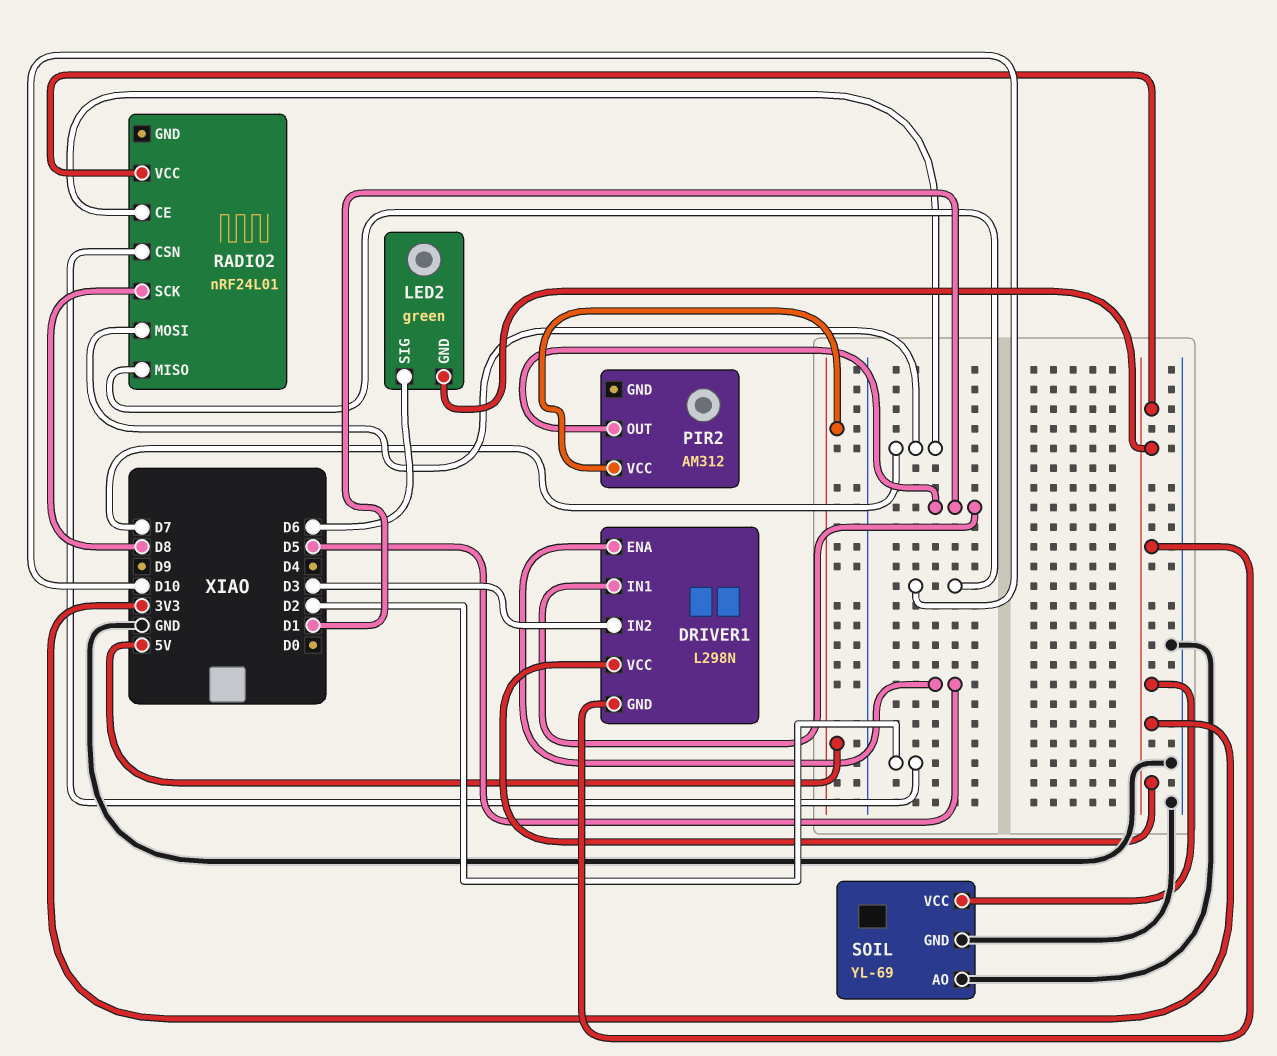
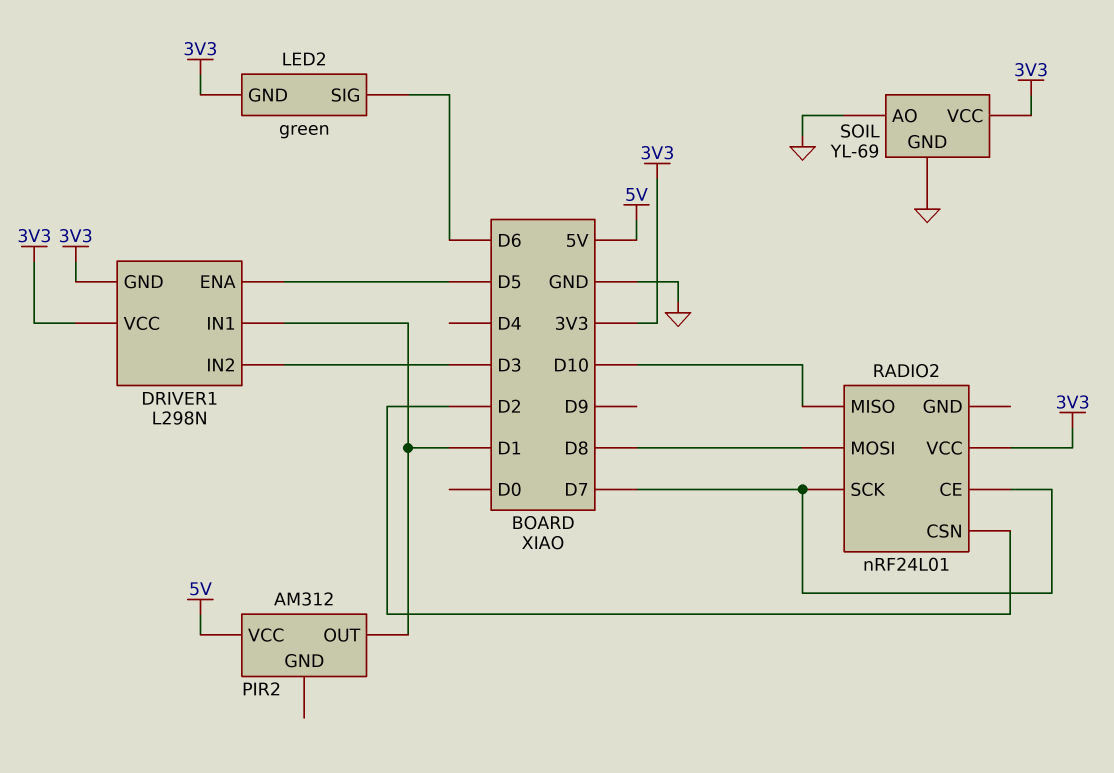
RADIO2 pin MOSI: D7 -> D8
RADIO2 pin SCK: D8 -> D7

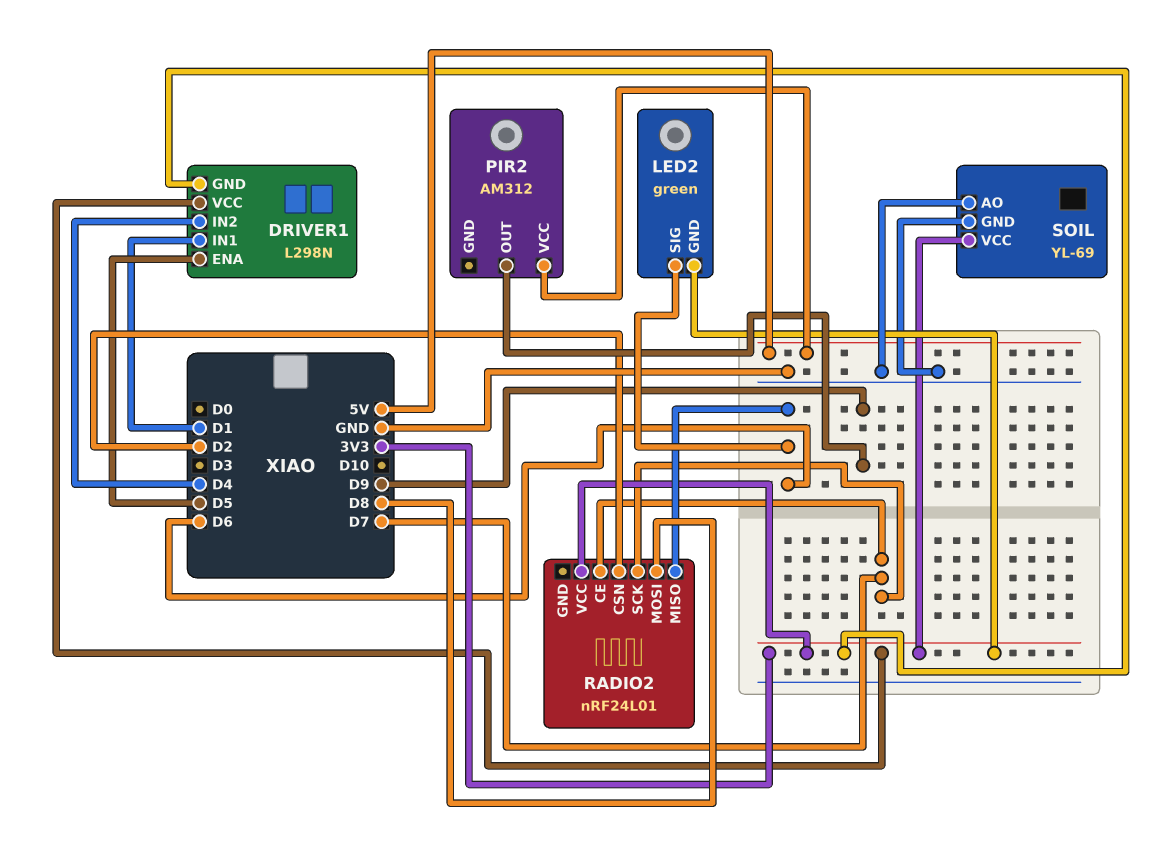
DRIVER1 pin IN2: D3 -> D4
PIR2 pin OUT: D1 -> D9
RADIO2 pin MISO: D10 -> D6

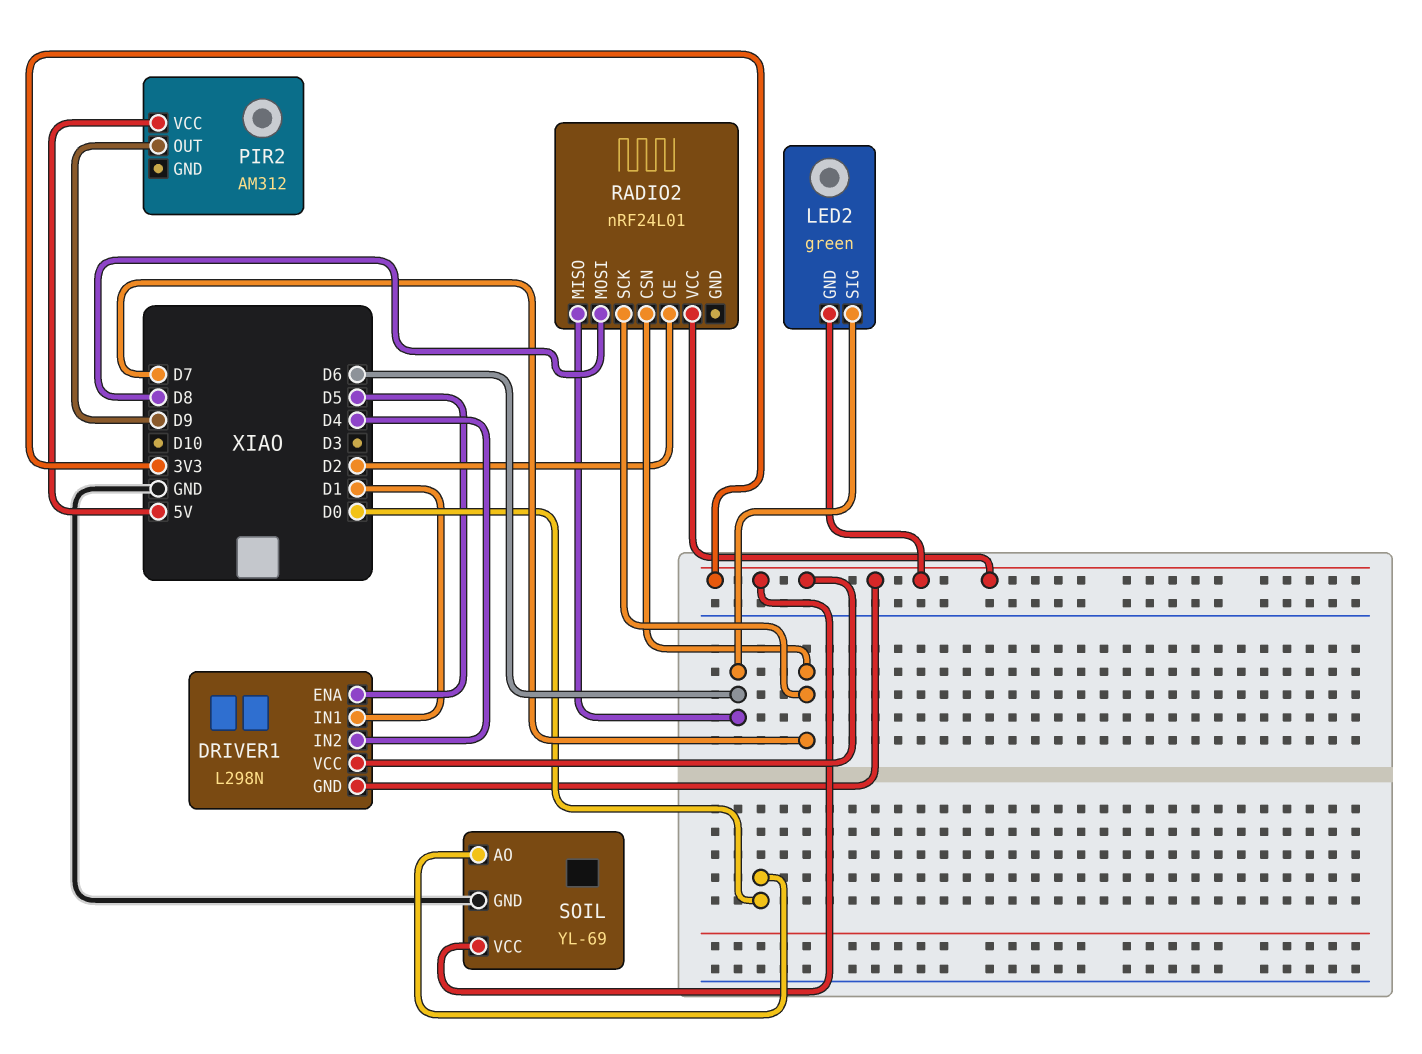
RADIO2 pin CE: D7 -> D2
RADIO2 pin CSN: D2 -> D7
SOIL pin AO: GND -> D0

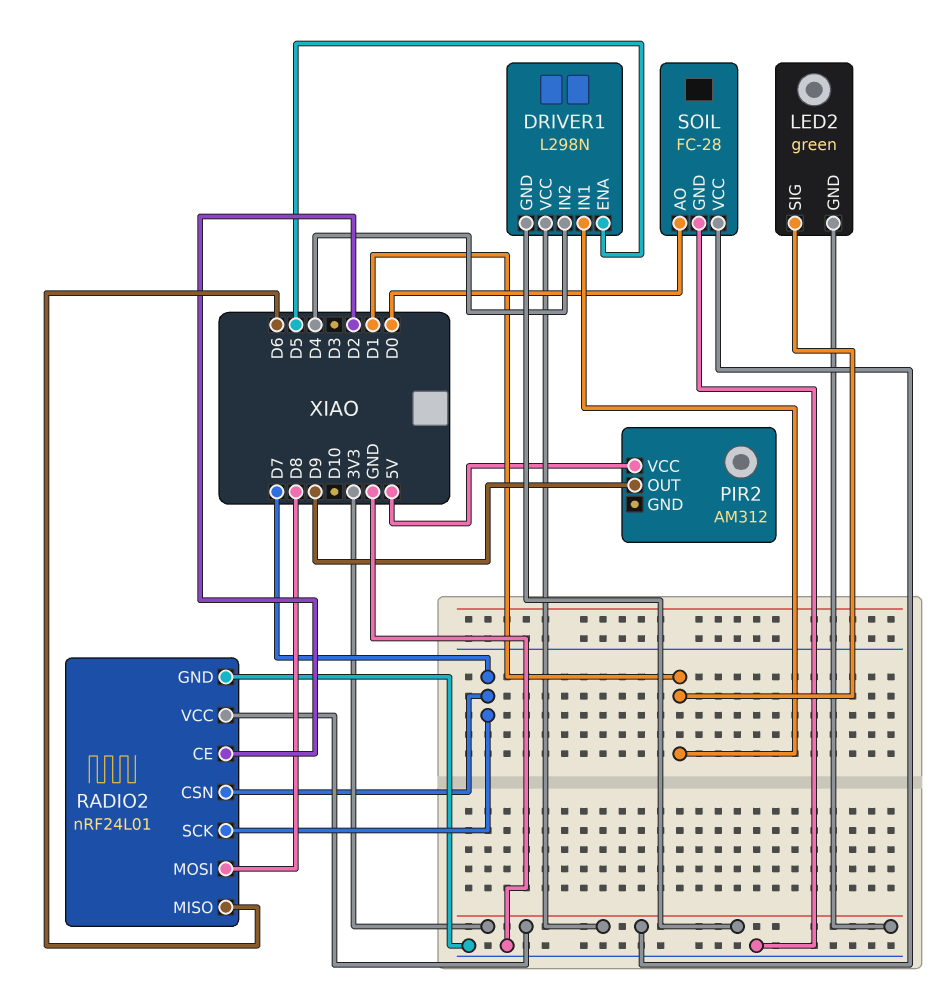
LED2 pin SIG: D6 -> D1
RADIO2 pin GND: none -> GND
SOIL: YL-69 -> FC-28

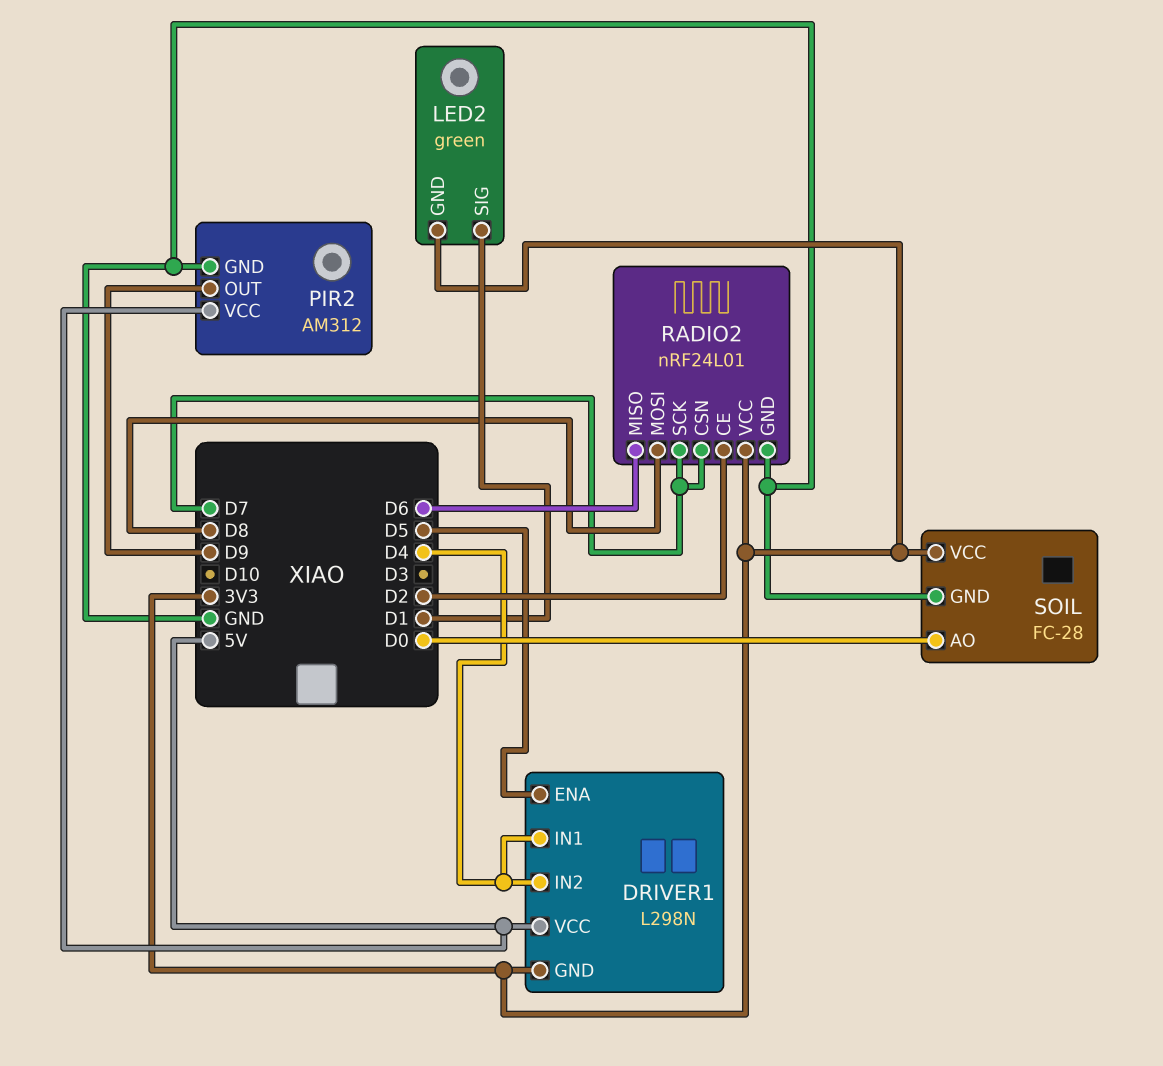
DRIVER1 pin IN1: D1 -> D4
DRIVER1 pin VCC: 3V3 -> 5V
PIR2 pin GND: none -> GND

